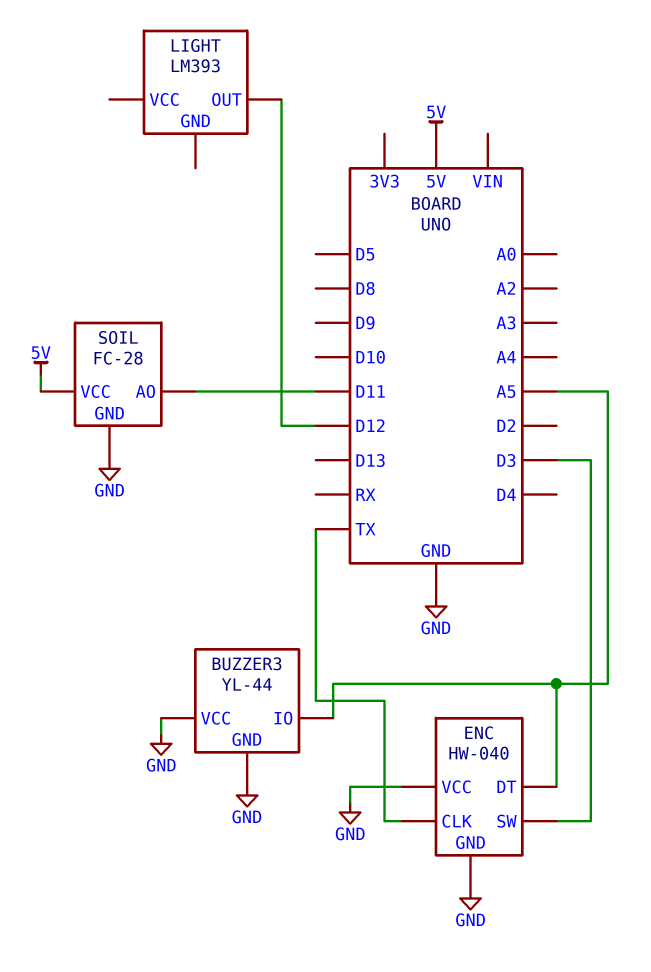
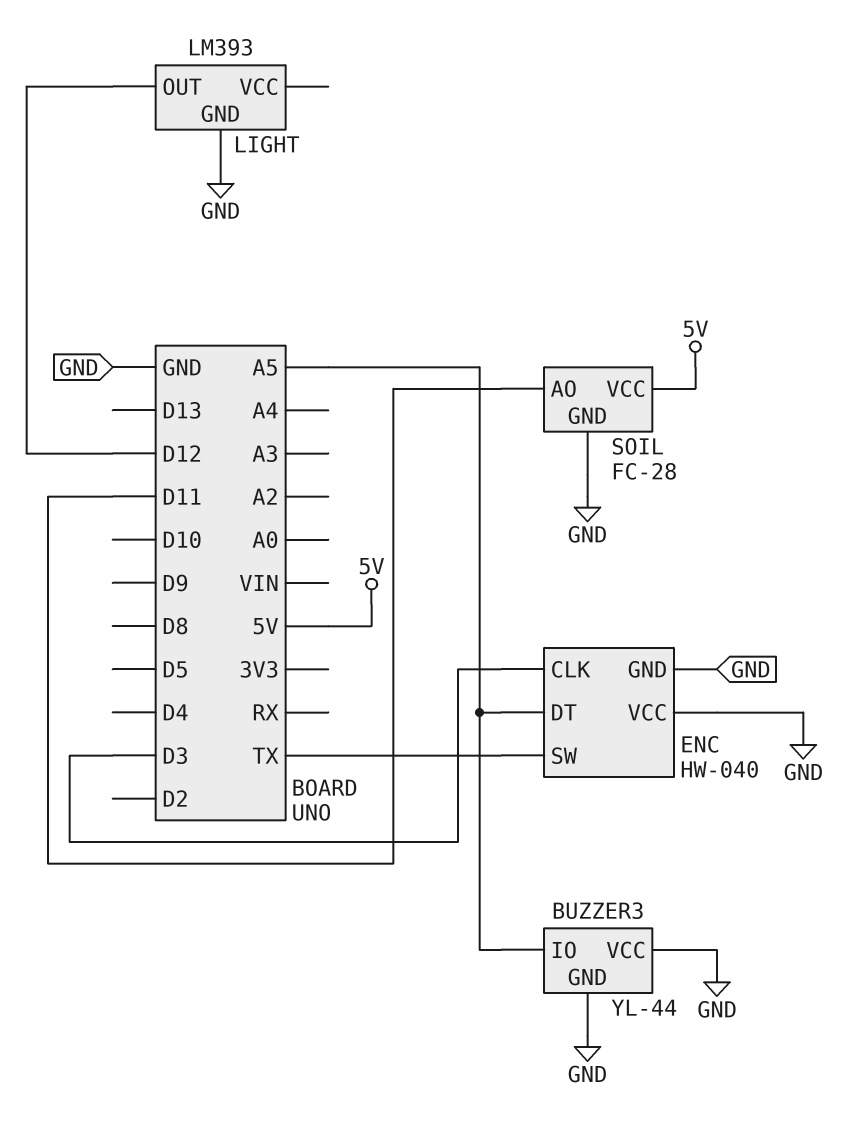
ENC pin CLK: TX -> D3
ENC pin SW: D3 -> TX
LIGHT pin GND: none -> GND

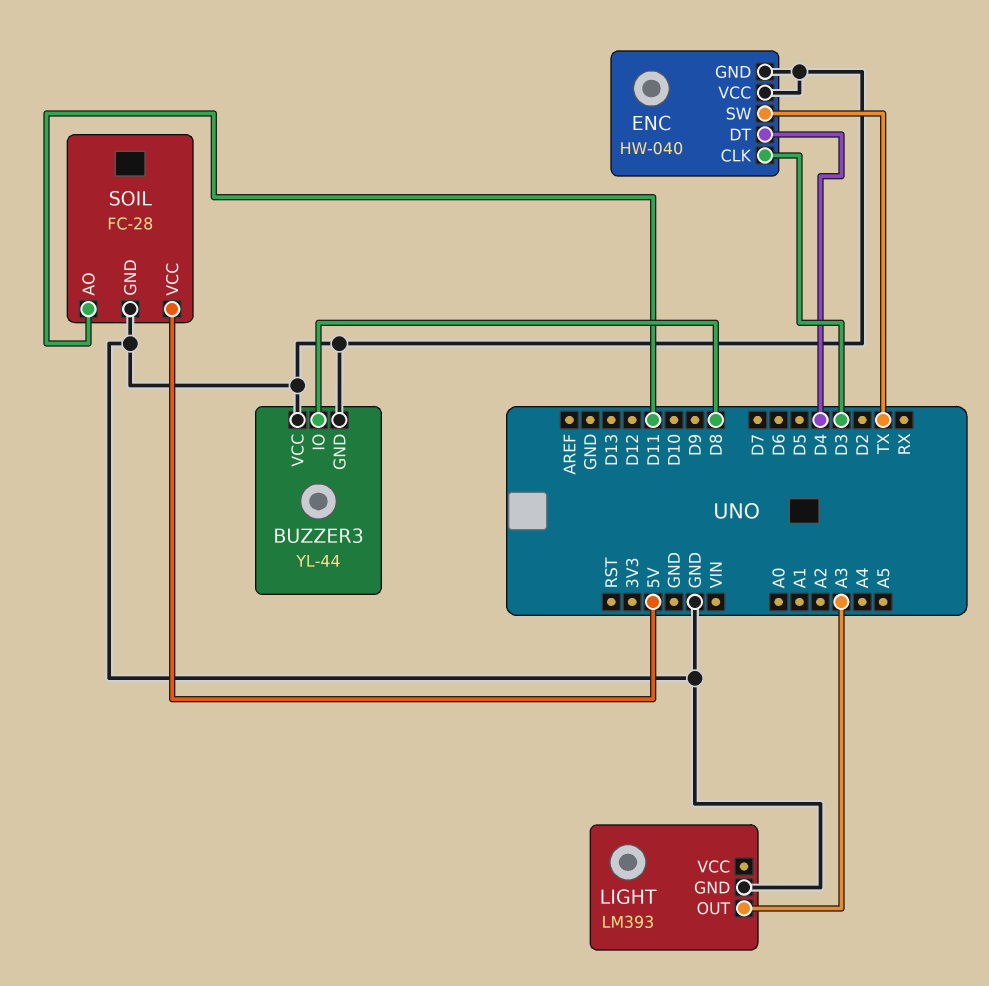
BUZZER3 pin IO: A5 -> D8
ENC pin DT: A5 -> D4
LIGHT pin OUT: D12 -> A3

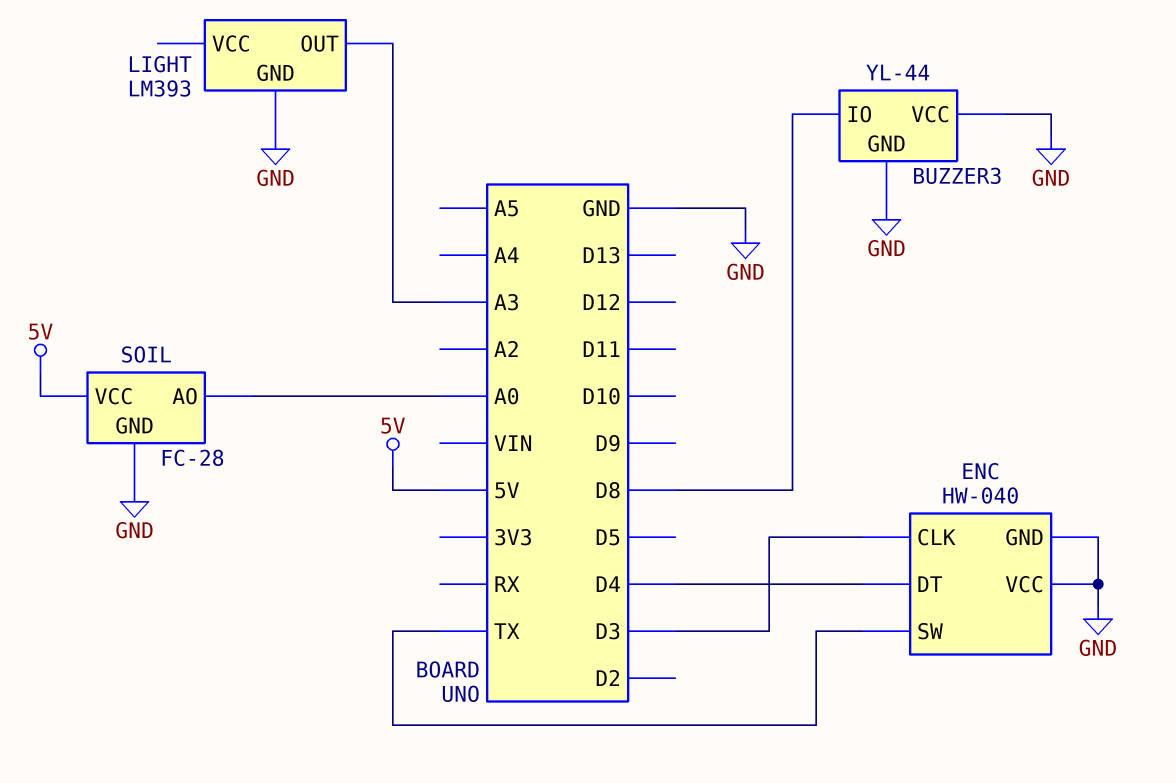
SOIL pin AO: D11 -> A0

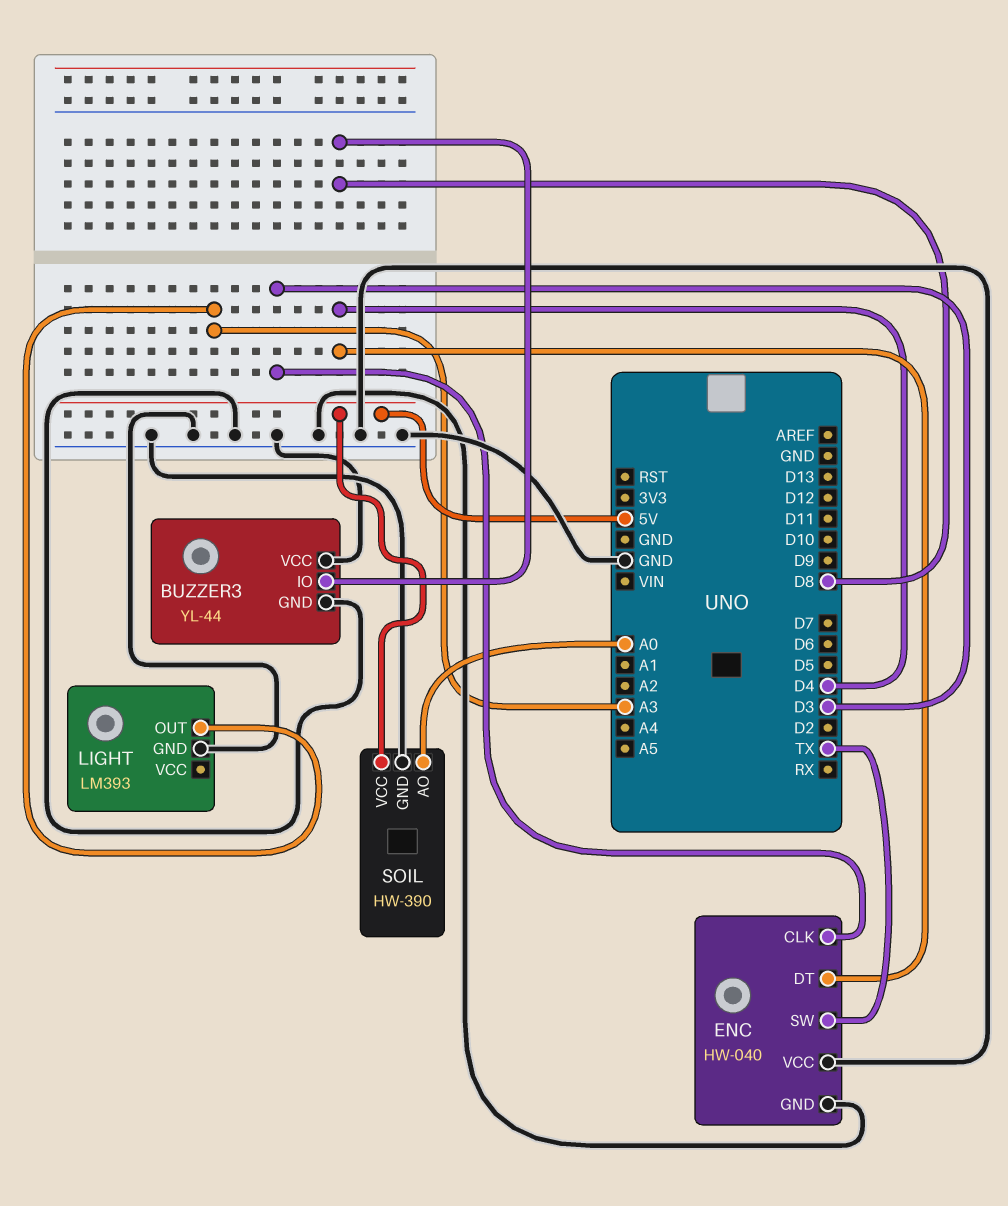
SOIL: FC-28 -> HW-390

